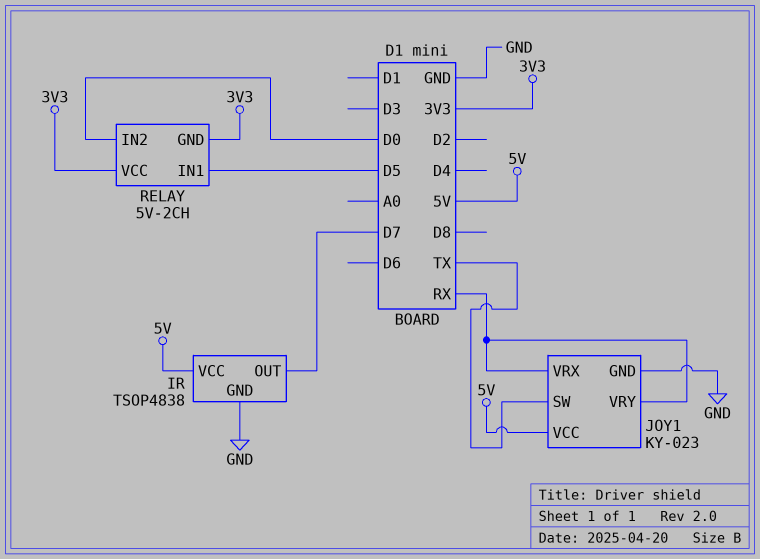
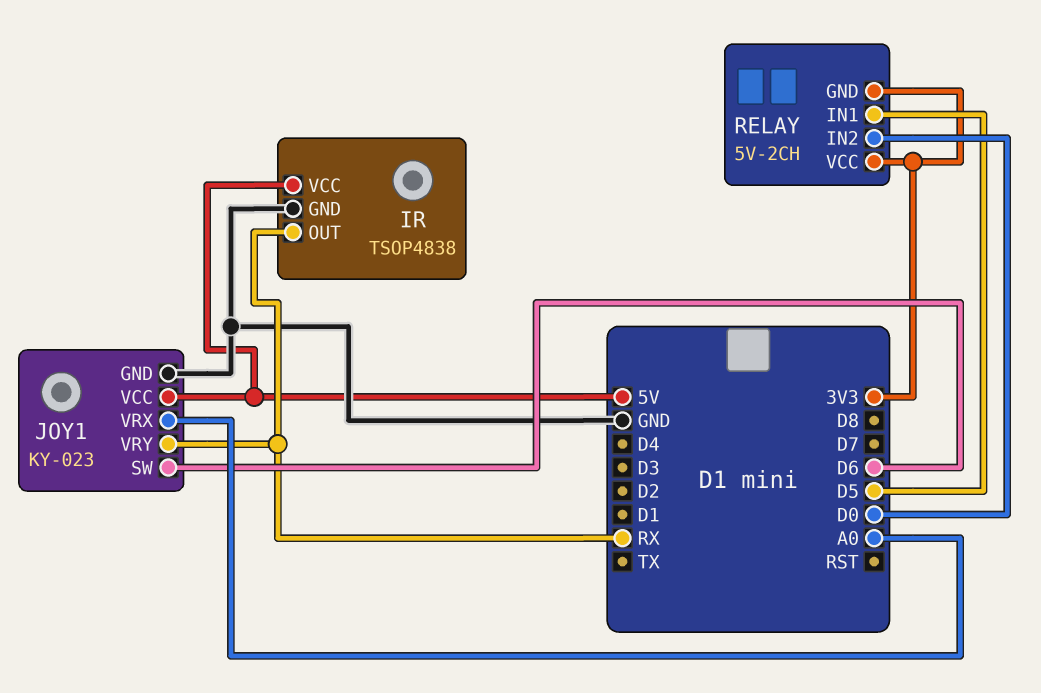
IR pin OUT: D7 -> RX
JOY1 pin SW: TX -> D6
JOY1 pin VRX: RX -> A0

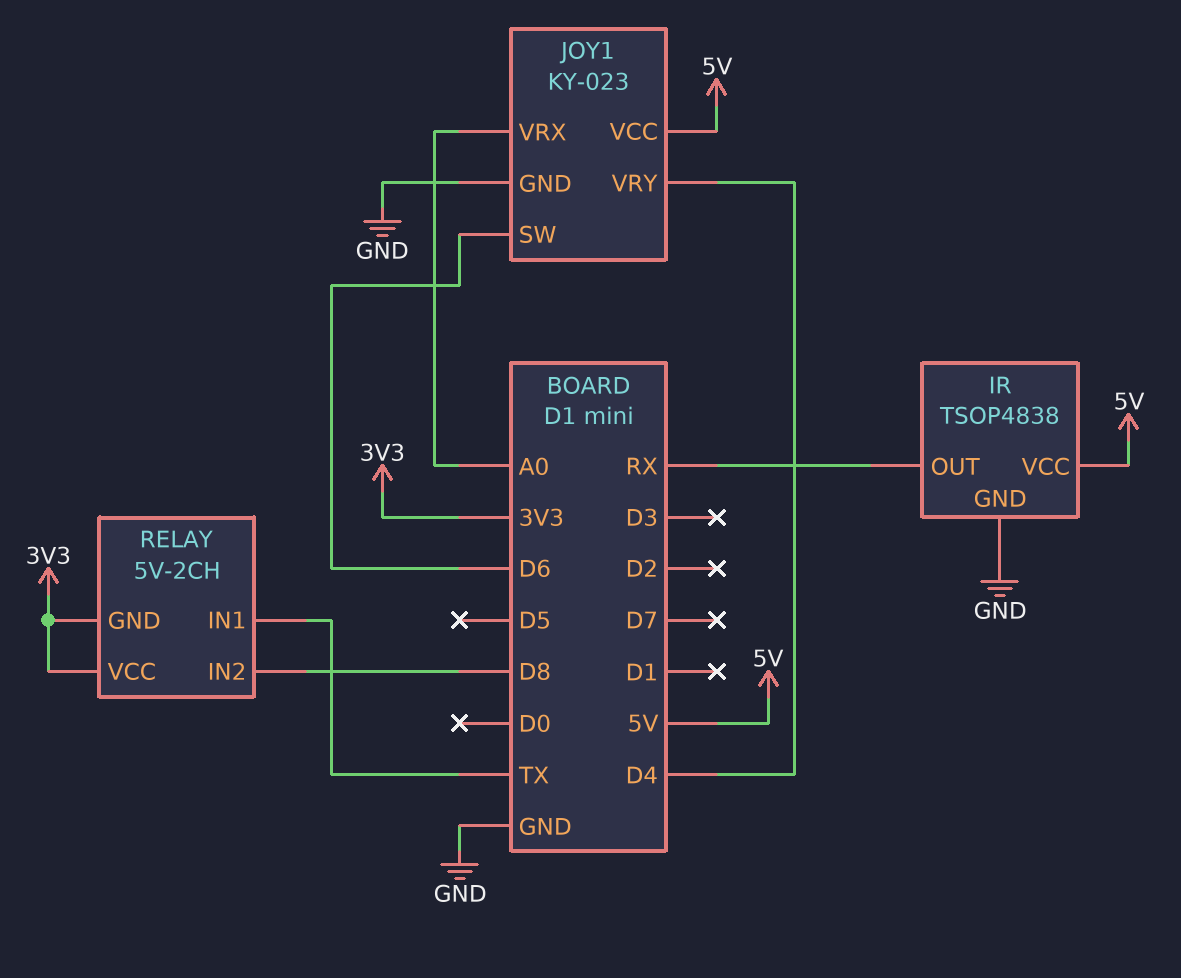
JOY1 pin VRY: RX -> D4
RELAY pin IN1: D5 -> TX
RELAY pin IN2: D0 -> D8

